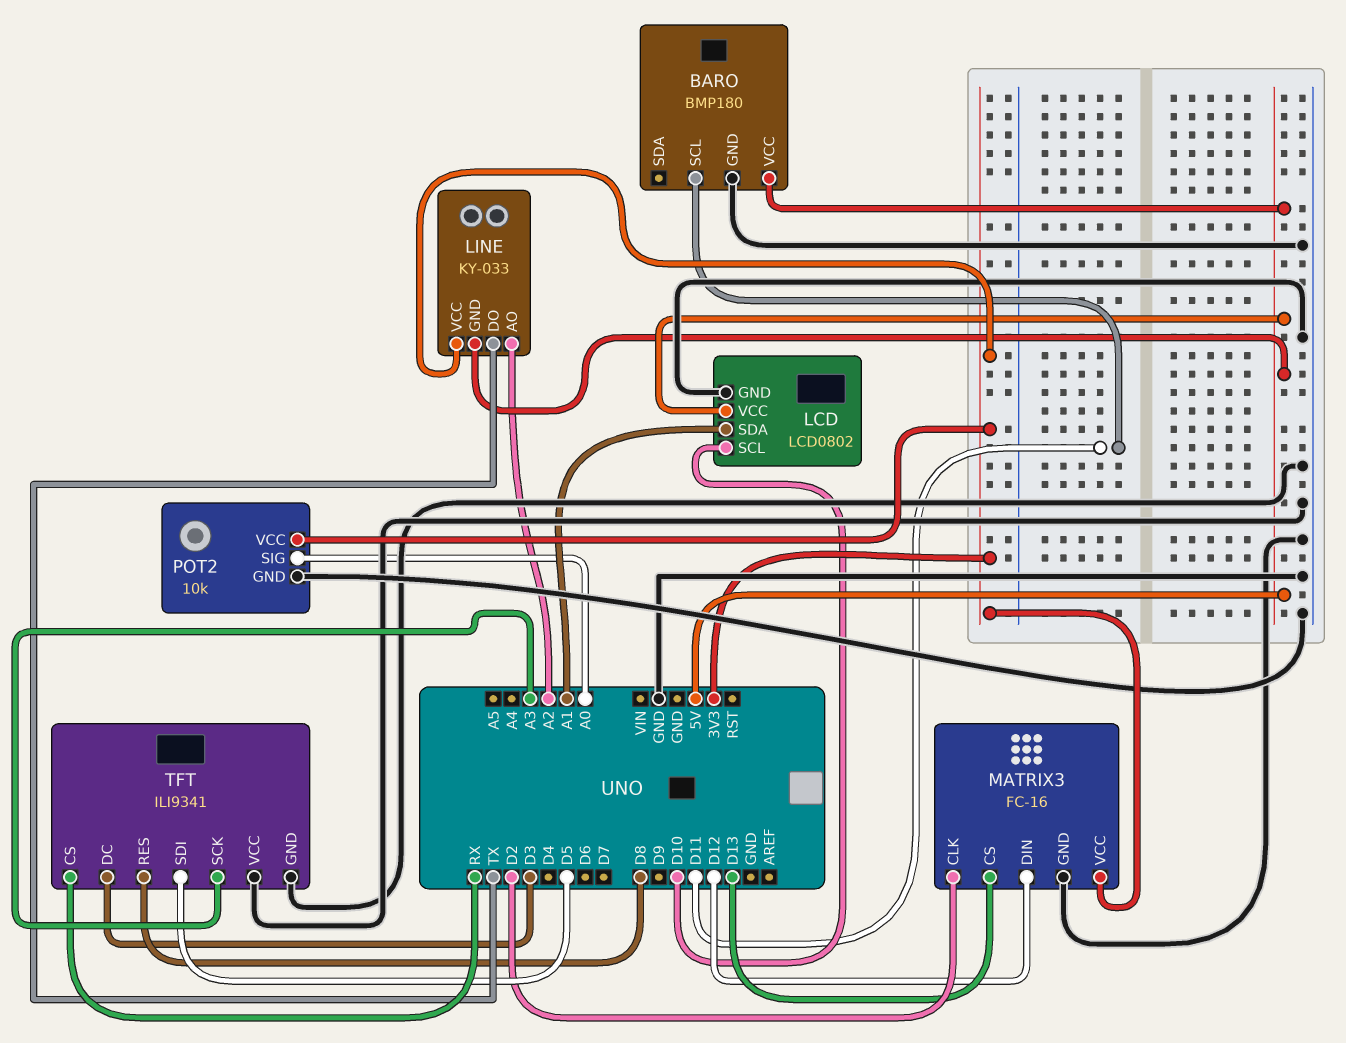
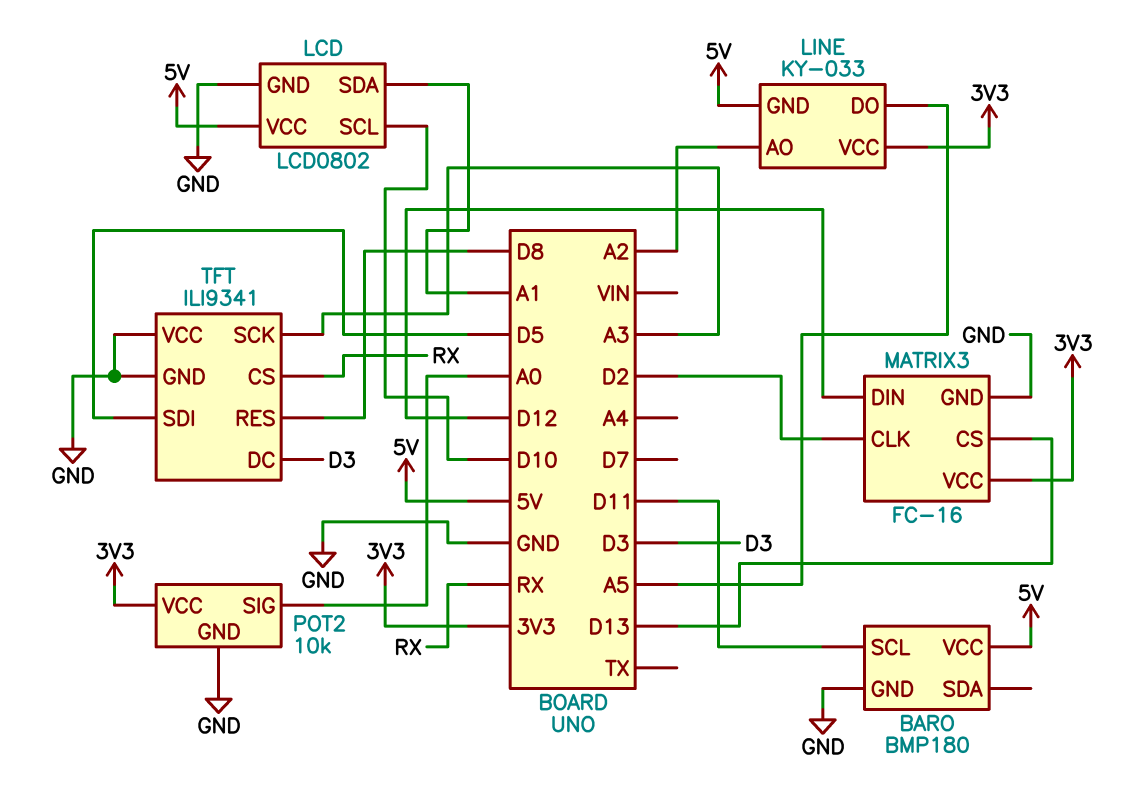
LINE pin DO: TX -> A5

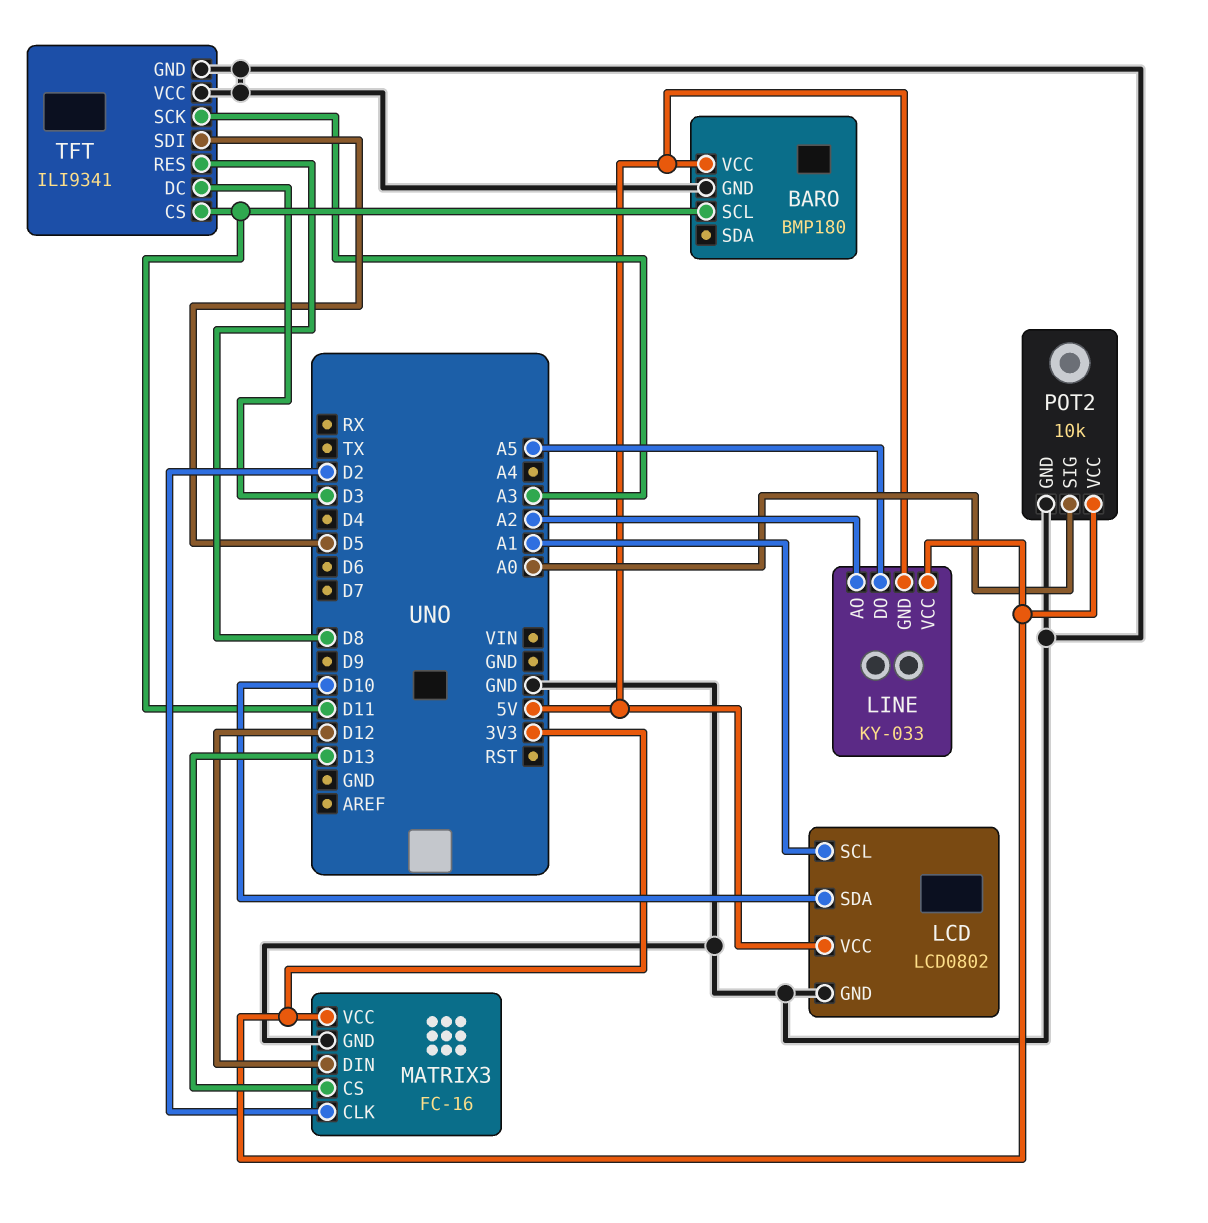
LCD pin SCL: D10 -> A1
LCD pin SDA: A1 -> D10
TFT pin CS: RX -> D11

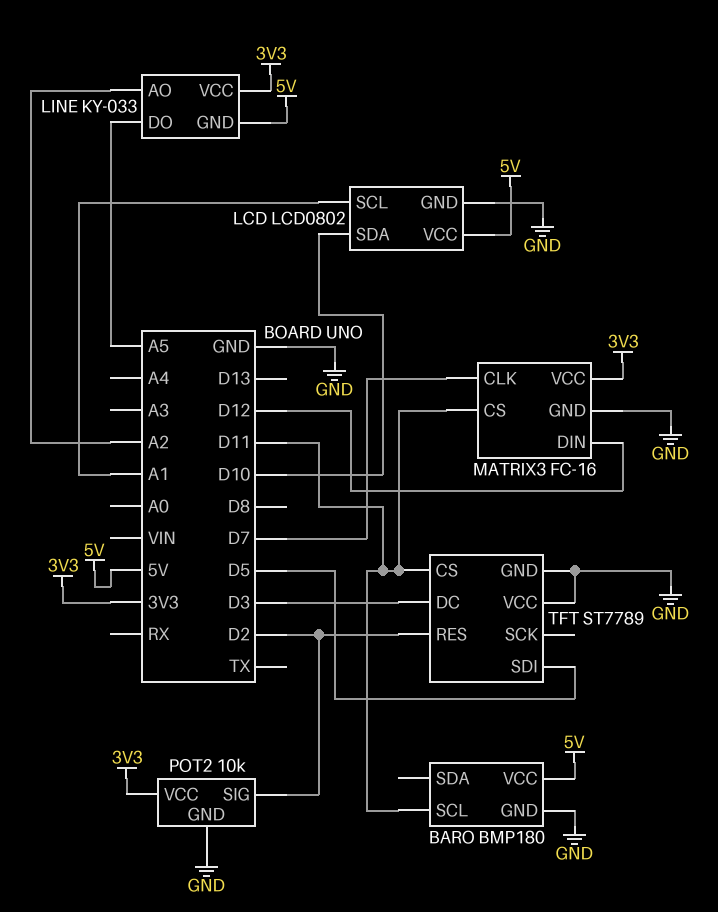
MATRIX3 pin CLK: D2 -> D7
MATRIX3 pin CS: D13 -> D11
POT2 pin SIG: A0 -> D2
TFT: ILI9341 -> ST7789
TFT pin RES: D8 -> D2
TFT pin SCK: A3 -> none

